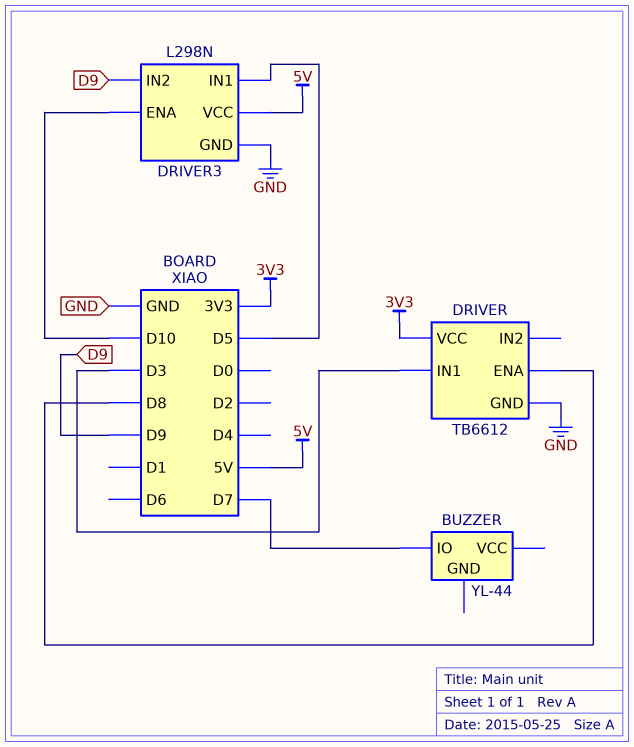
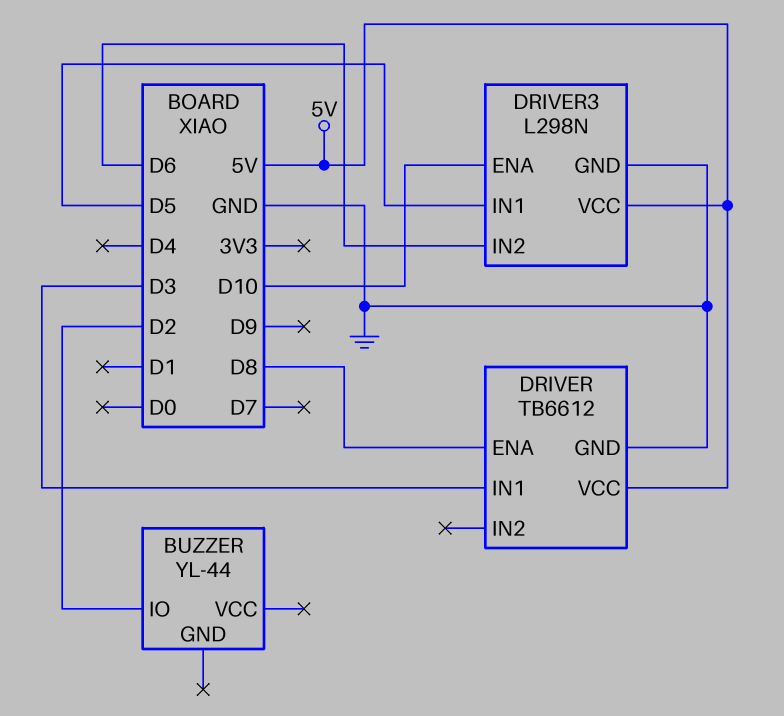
BUZZER pin IO: D7 -> D2
DRIVER pin VCC: 3V3 -> 5V
DRIVER3 pin IN2: D9 -> D6

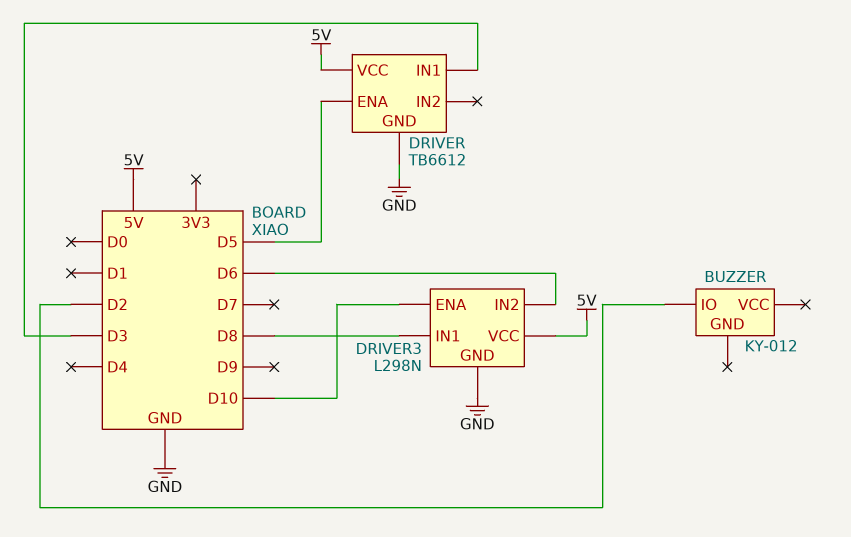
BUZZER: YL-44 -> KY-012
DRIVER pin ENA: D8 -> D5
DRIVER3 pin IN1: D5 -> D8

